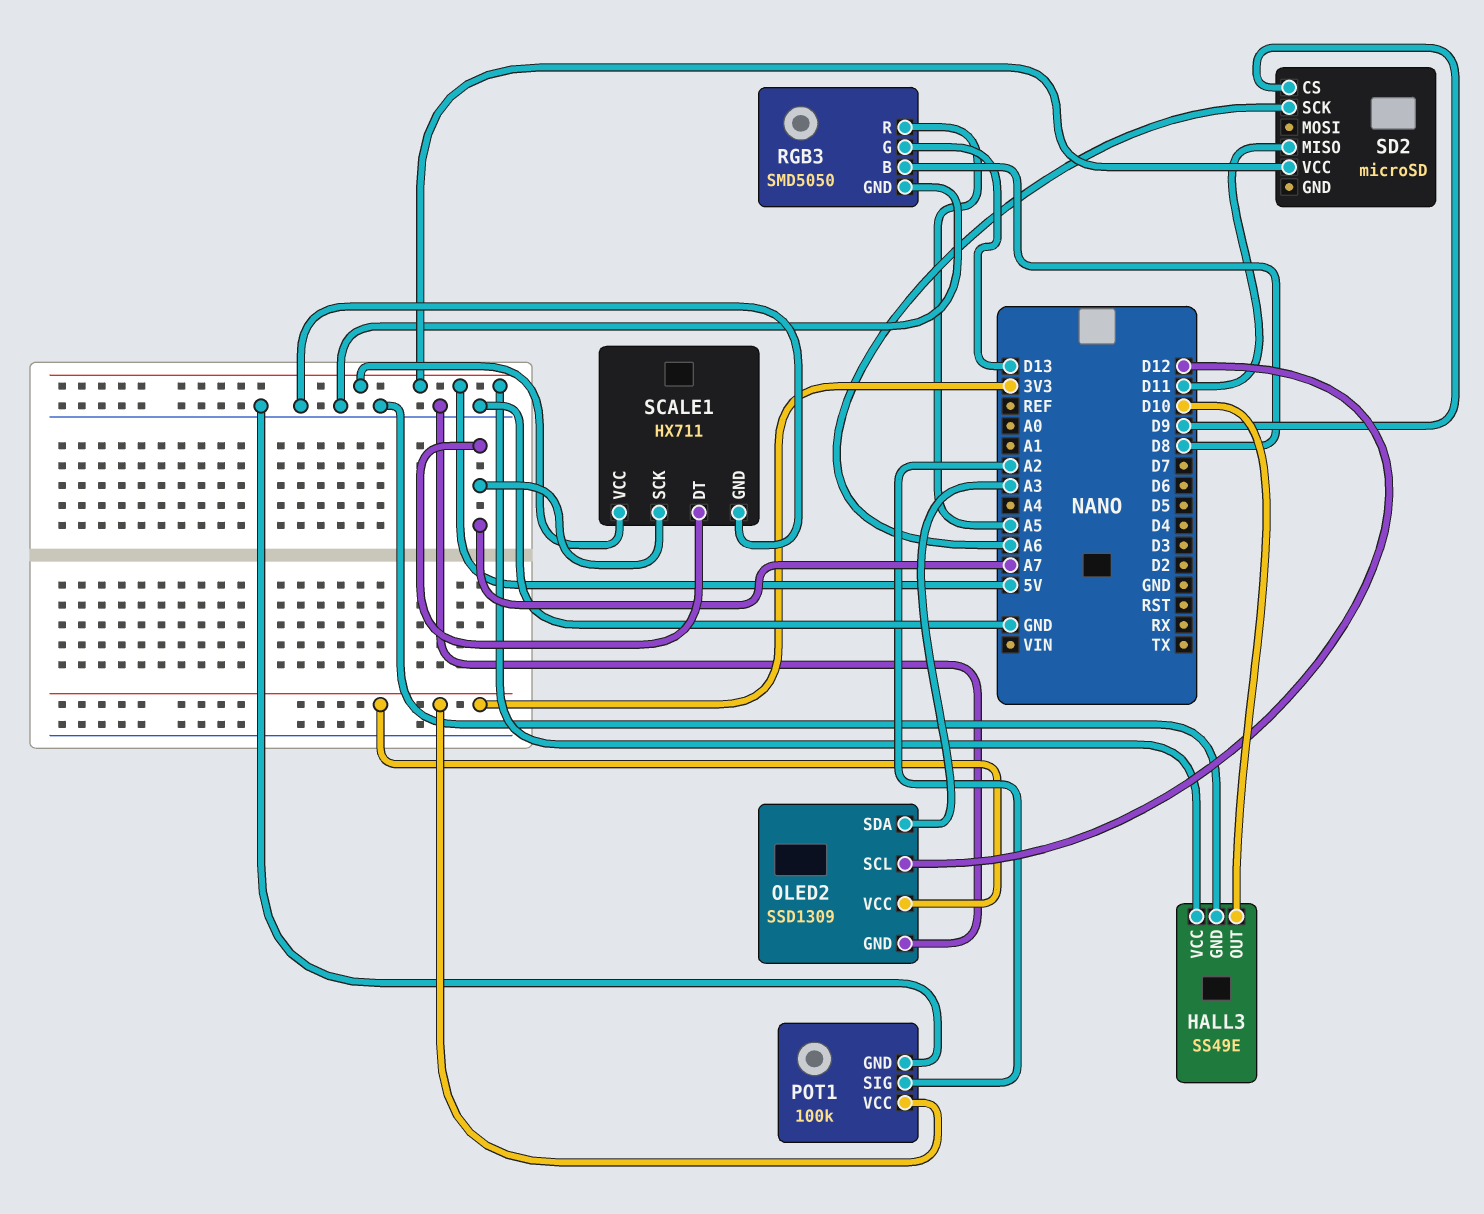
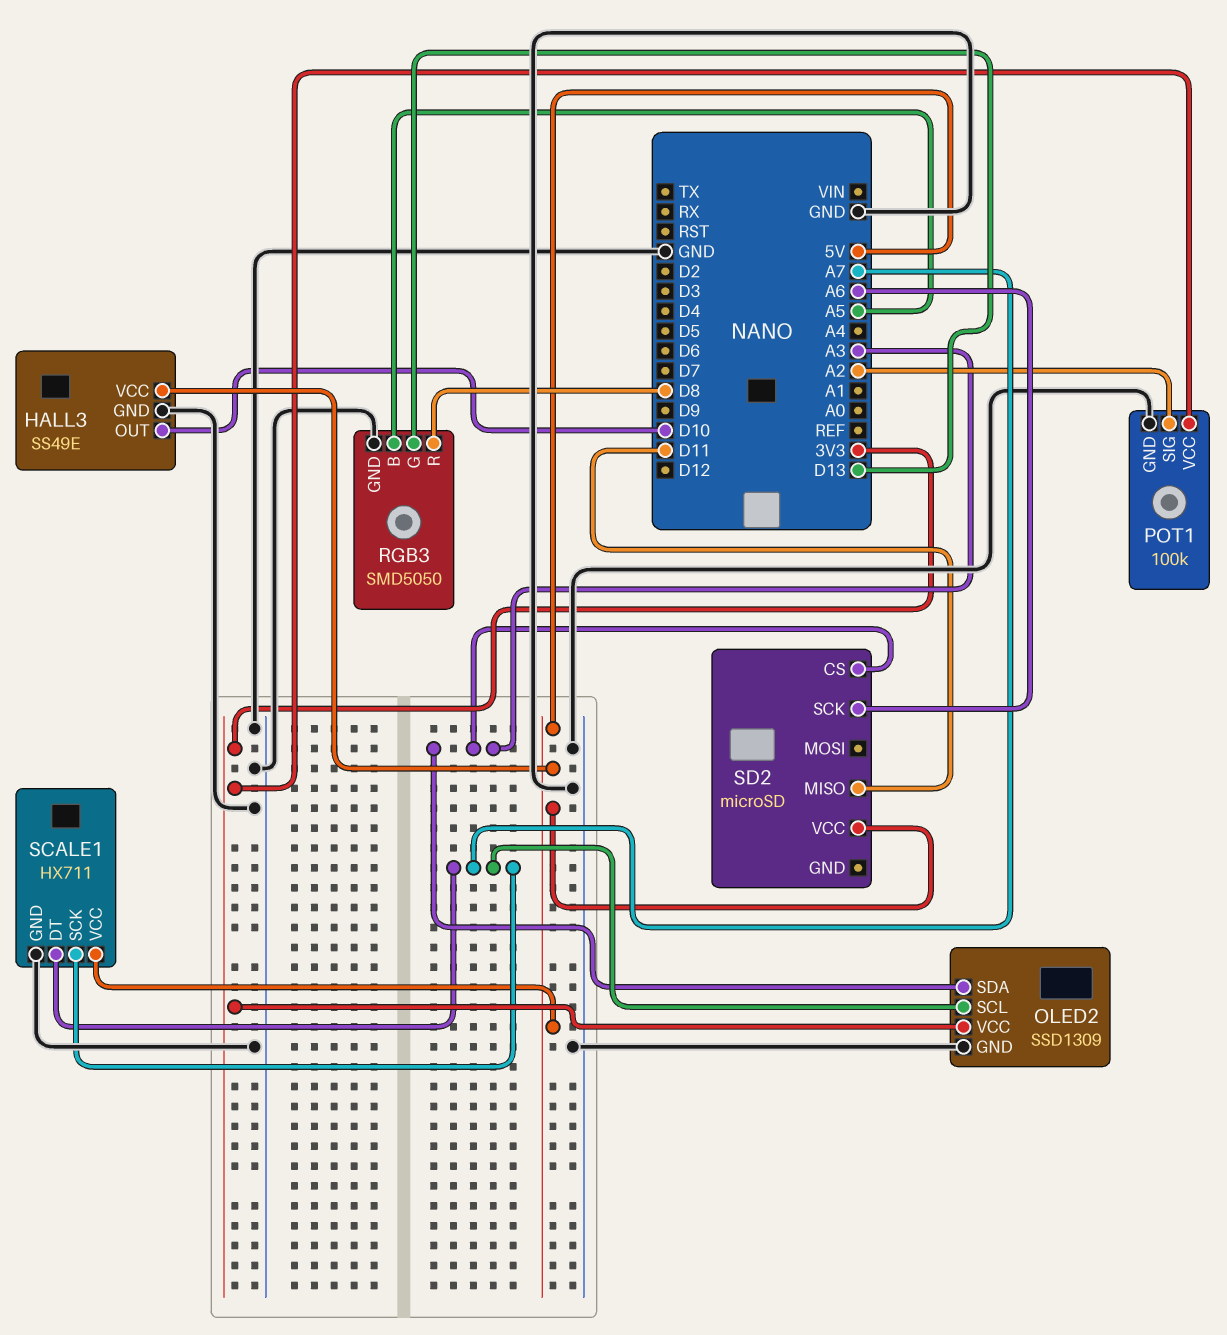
OLED2 pin SCL: D12 -> A7
RGB3 pin B: D8 -> A5
RGB3 pin R: A5 -> D8
SD2 pin CS: D9 -> A3

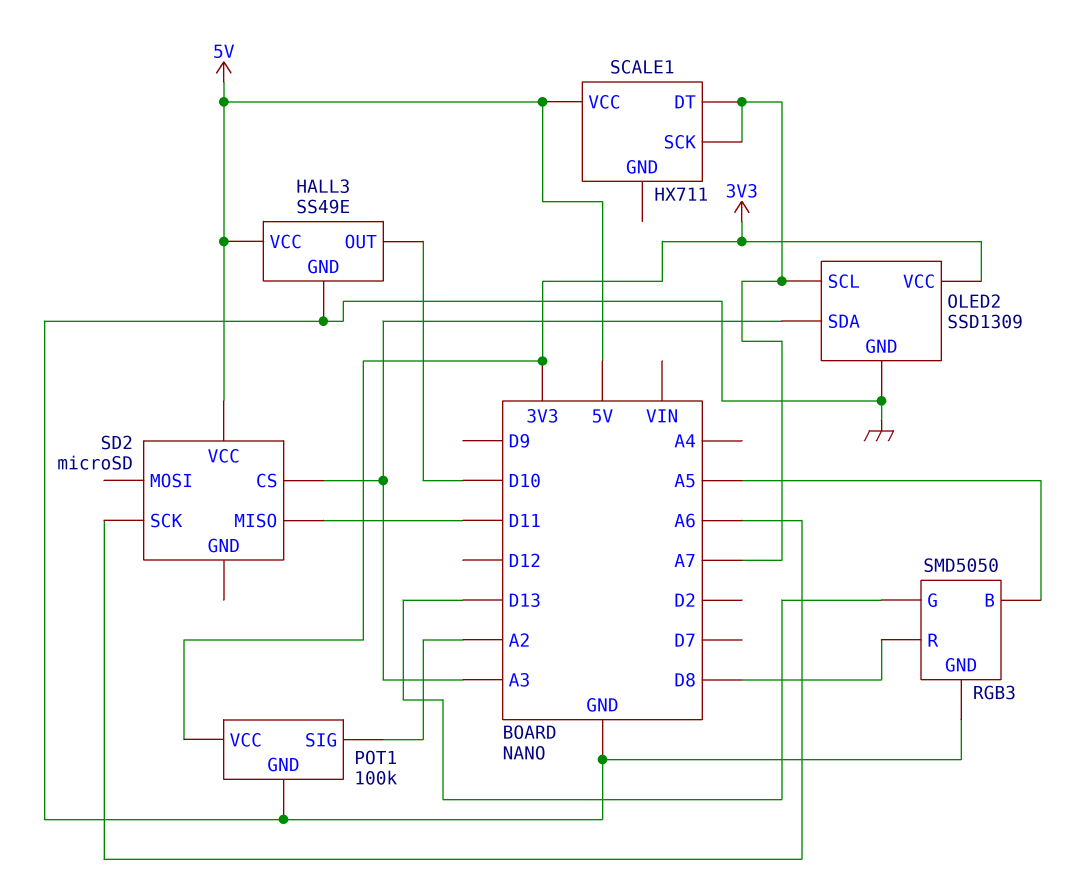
SCALE1 pin GND: GND -> none

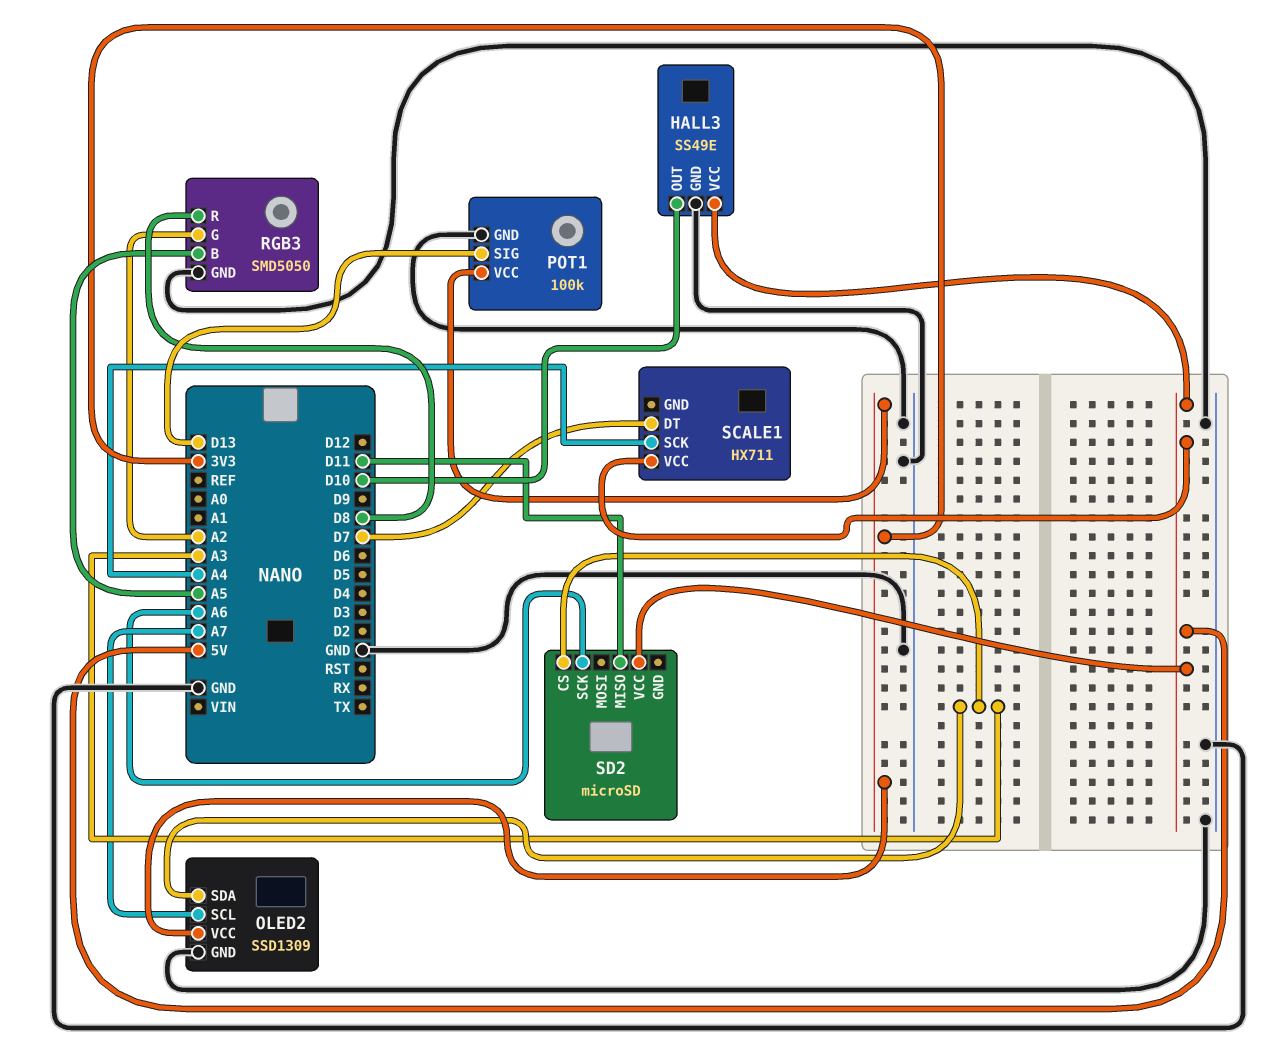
POT1 pin SIG: A2 -> D13
RGB3 pin G: D13 -> A2
SCALE1 pin DT: A7 -> D7
SCALE1 pin SCK: A7 -> A4

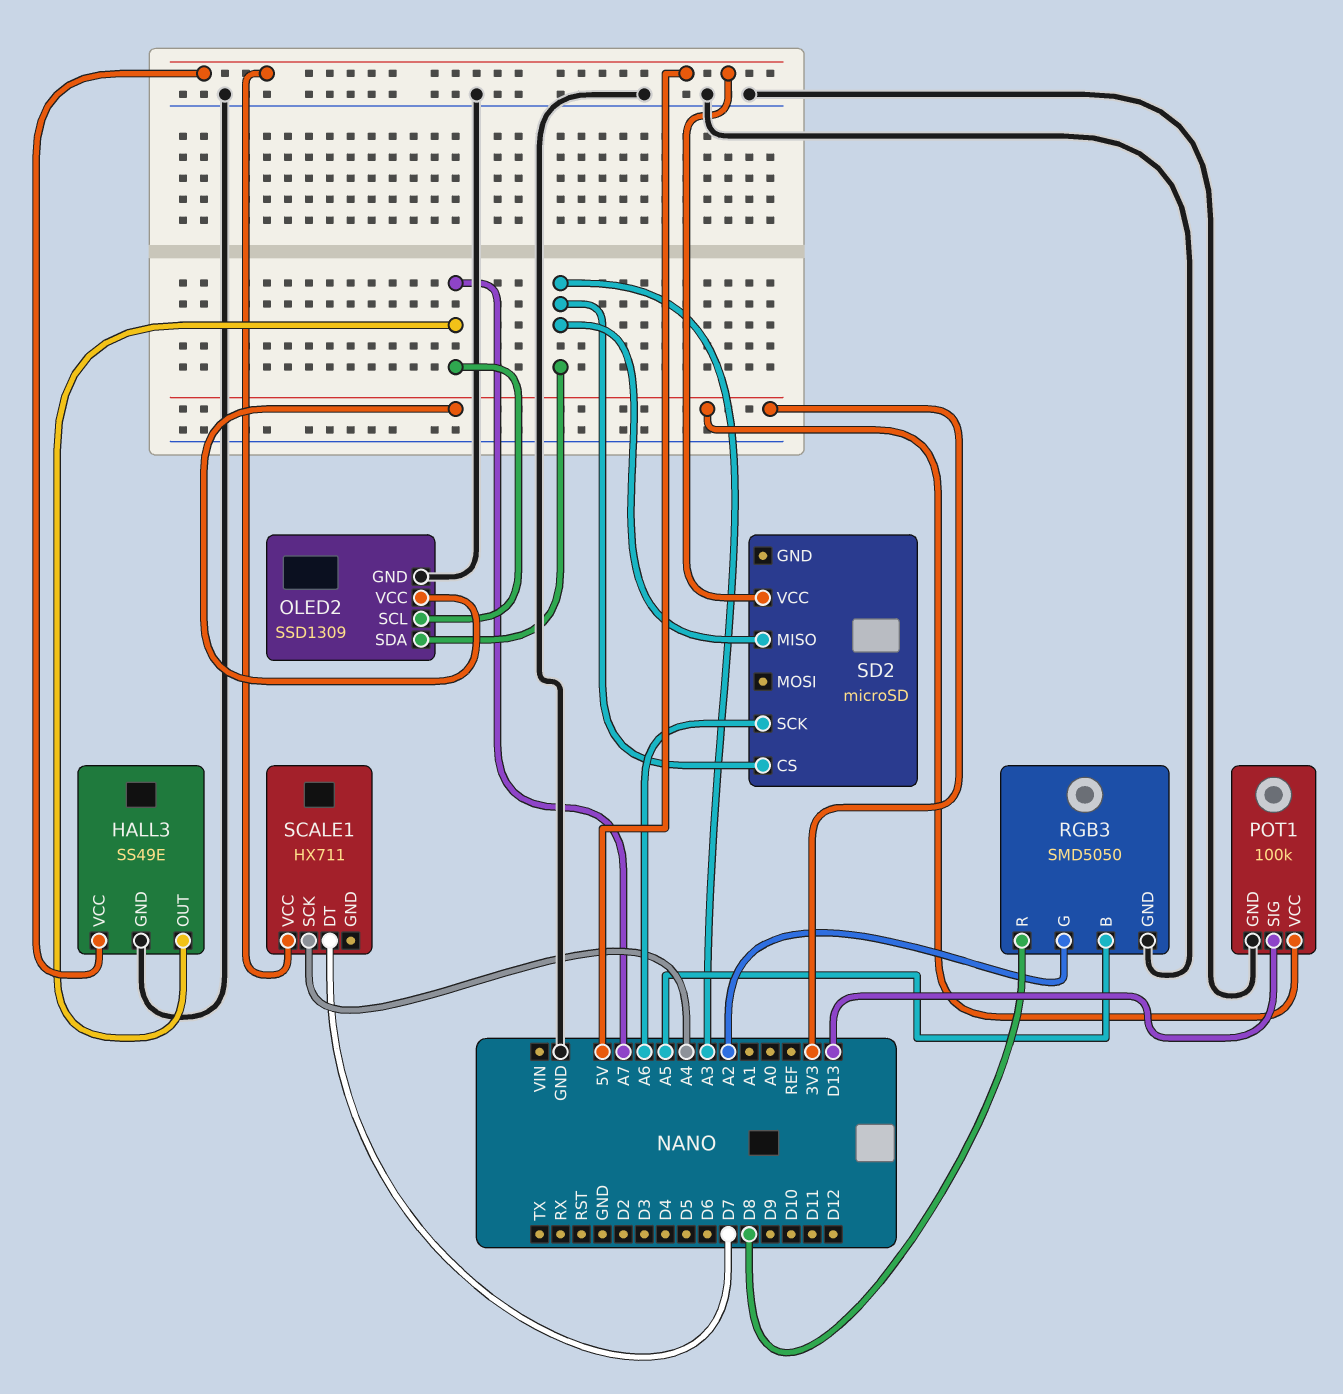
HALL3 pin OUT: D10 -> A7
SD2 pin MISO: D11 -> A3

